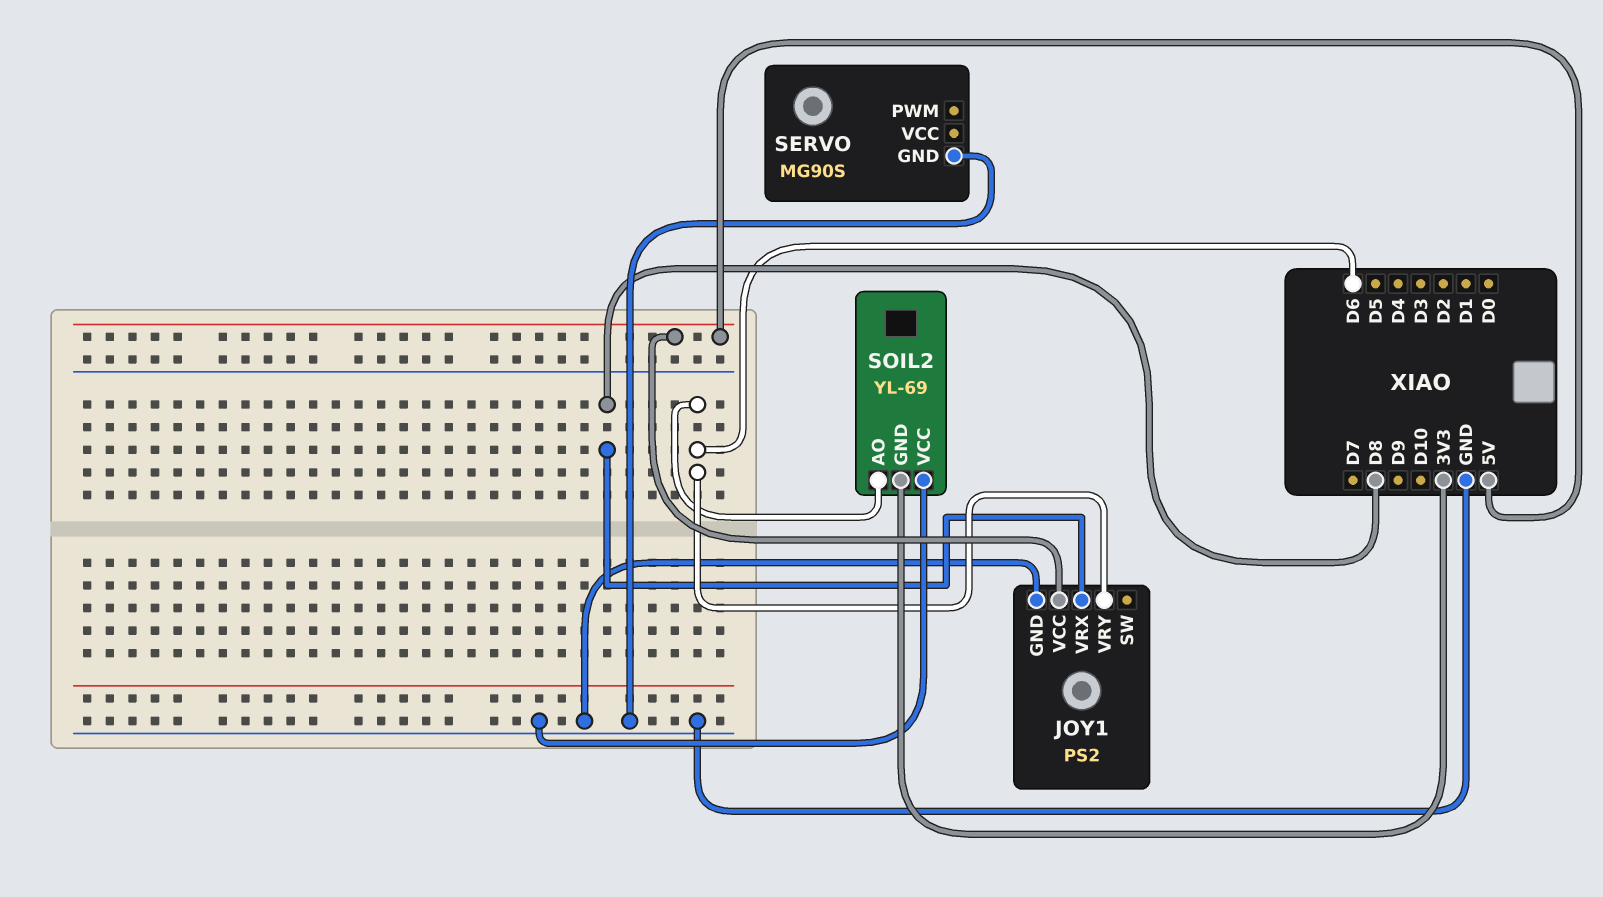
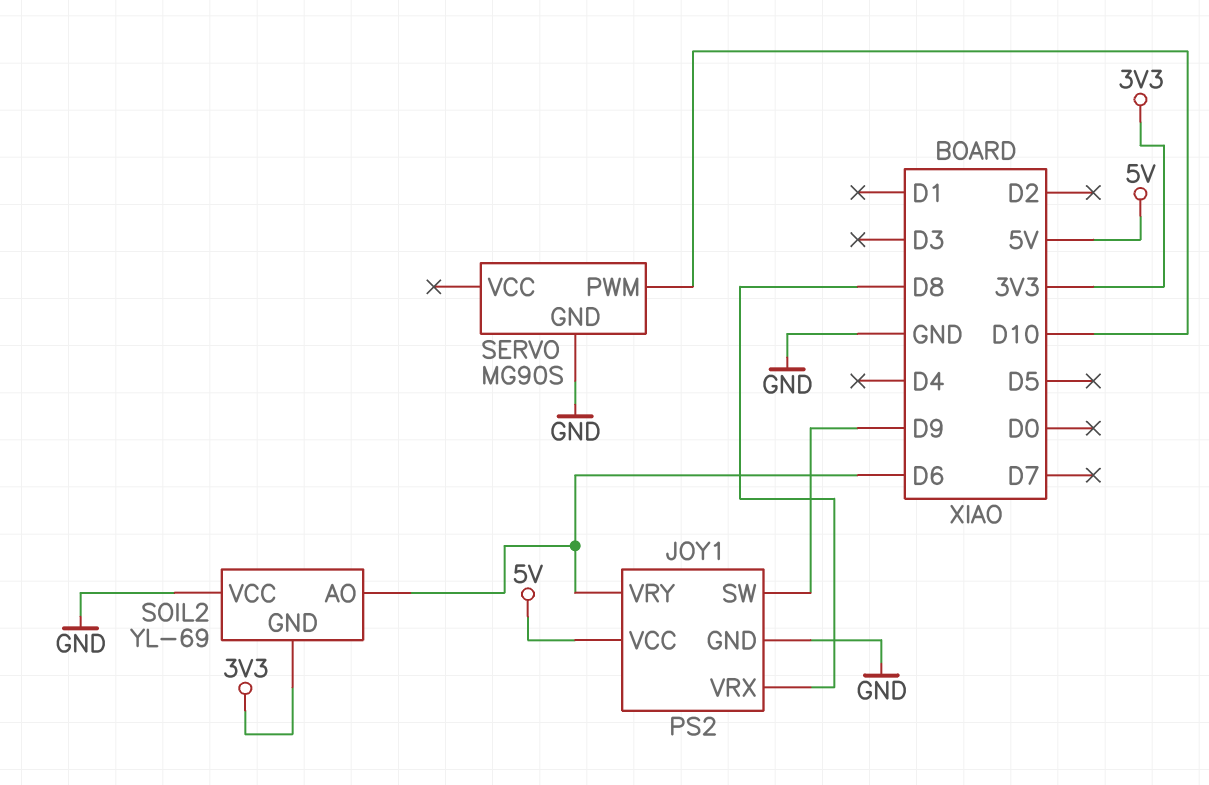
JOY1 pin SW: none -> D9
SERVO pin PWM: none -> D10

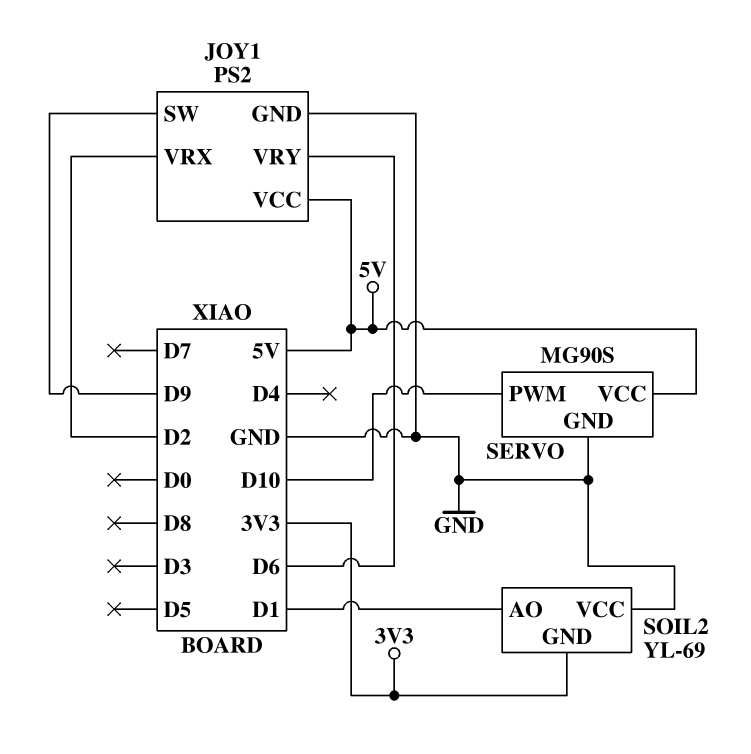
JOY1 pin VRX: D8 -> D2
SERVO pin VCC: none -> 5V
SOIL2 pin AO: D6 -> D1

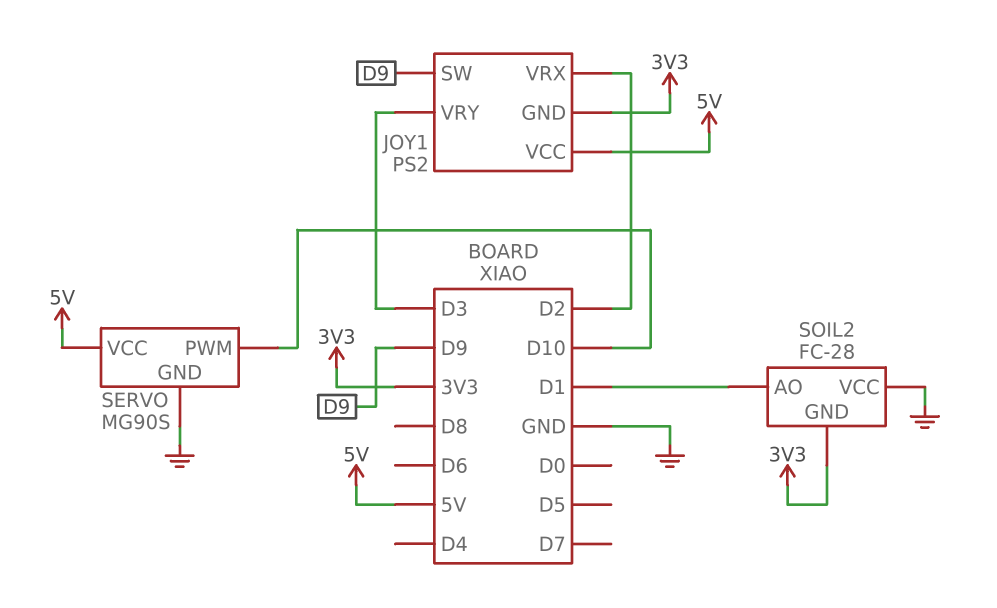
JOY1 pin GND: GND -> 3V3
JOY1 pin VRY: D6 -> D3
SOIL2: YL-69 -> FC-28

